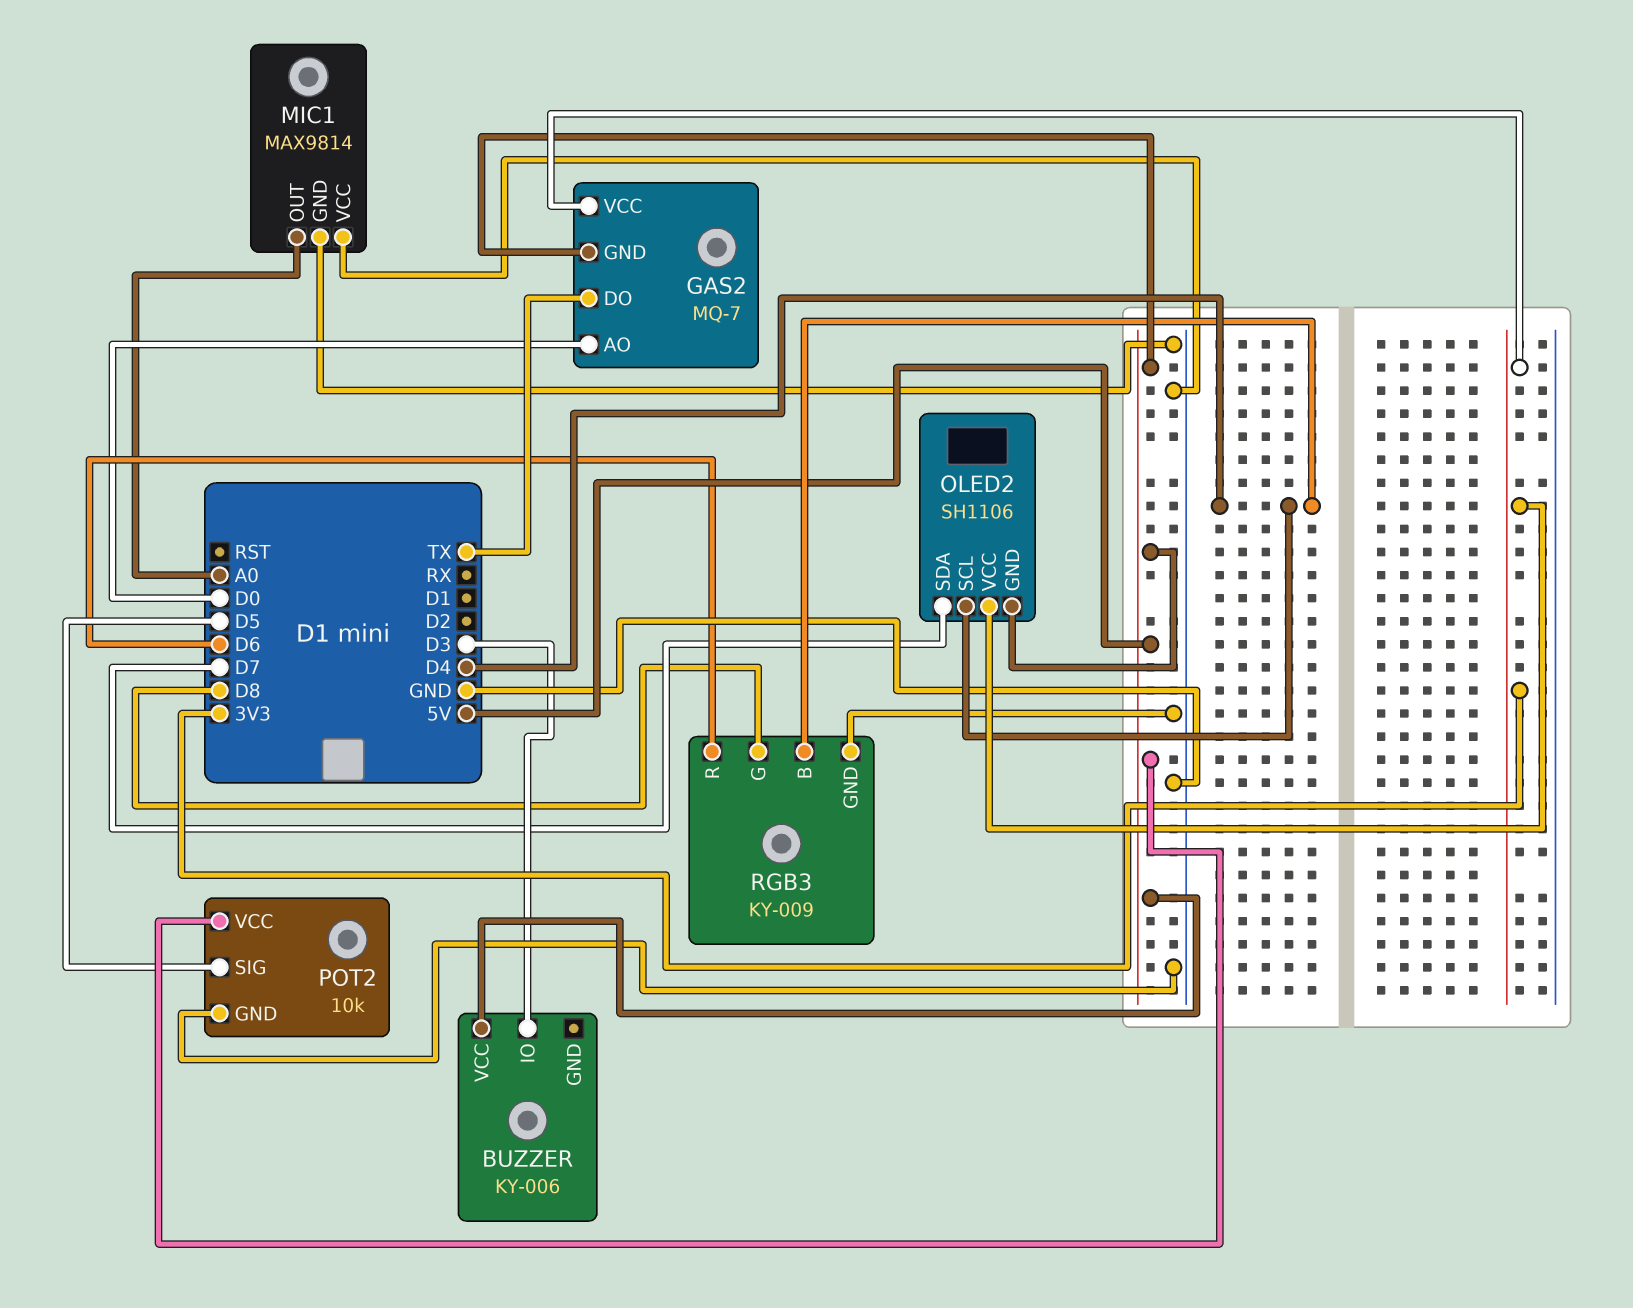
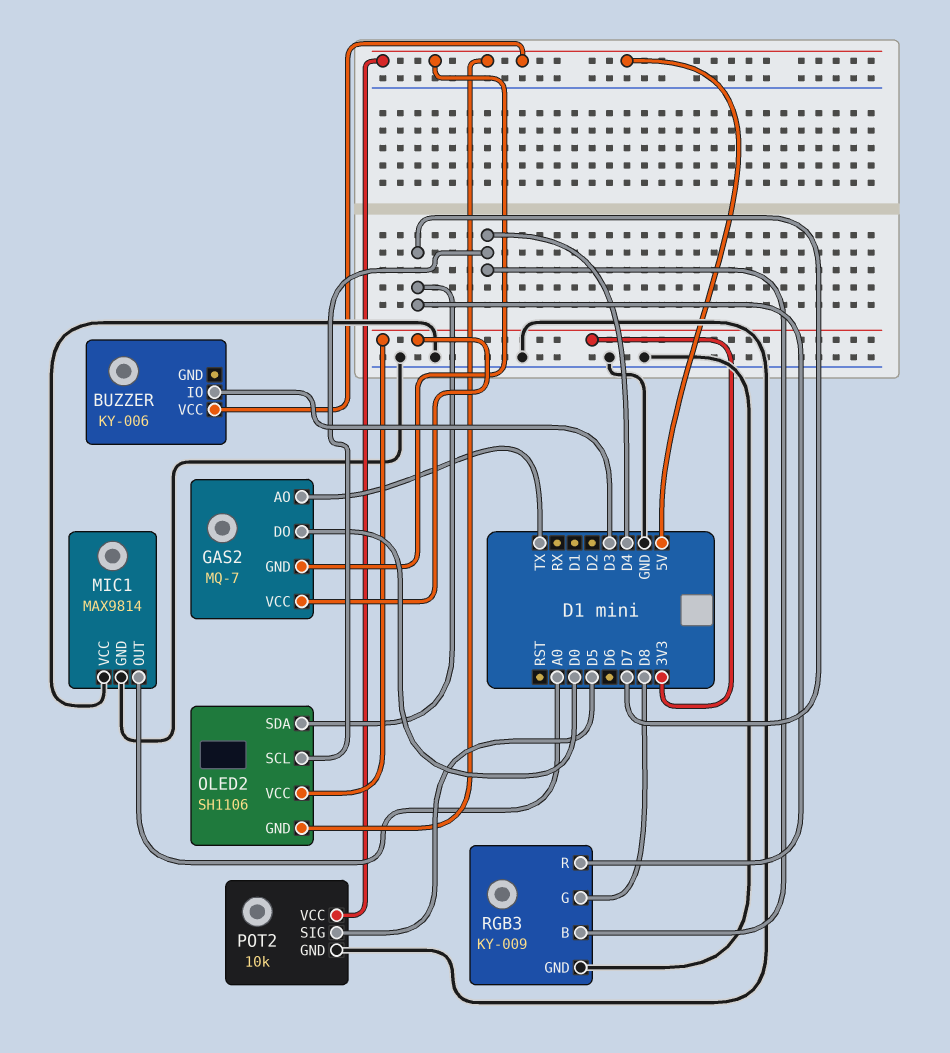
GAS2 pin AO: D0 -> TX
GAS2 pin DO: TX -> D0
RGB3 pin R: D6 -> D7

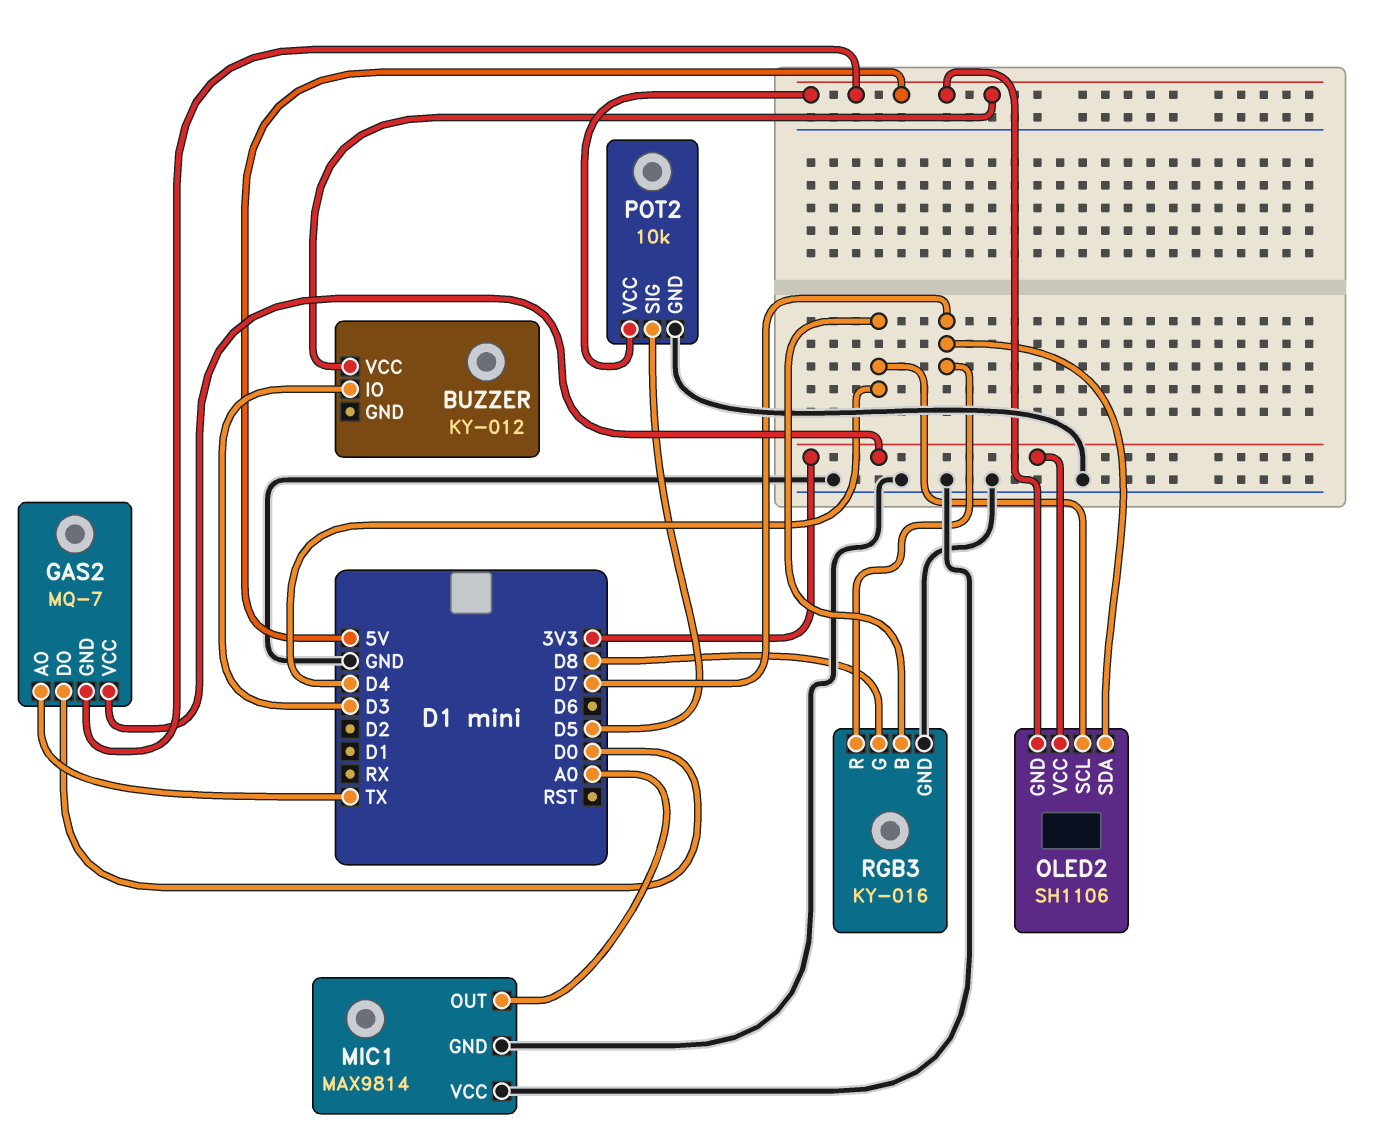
BUZZER: KY-006 -> KY-012
RGB3: KY-009 -> KY-016

